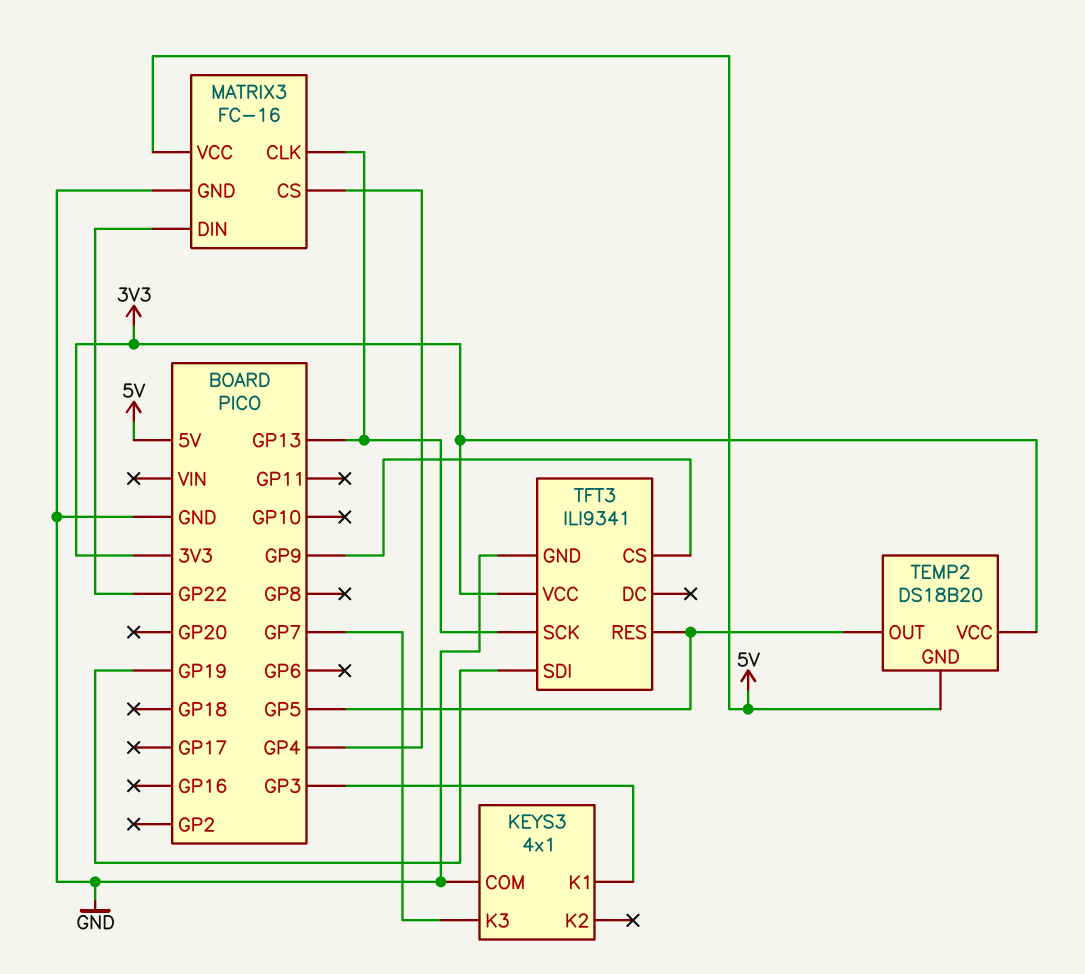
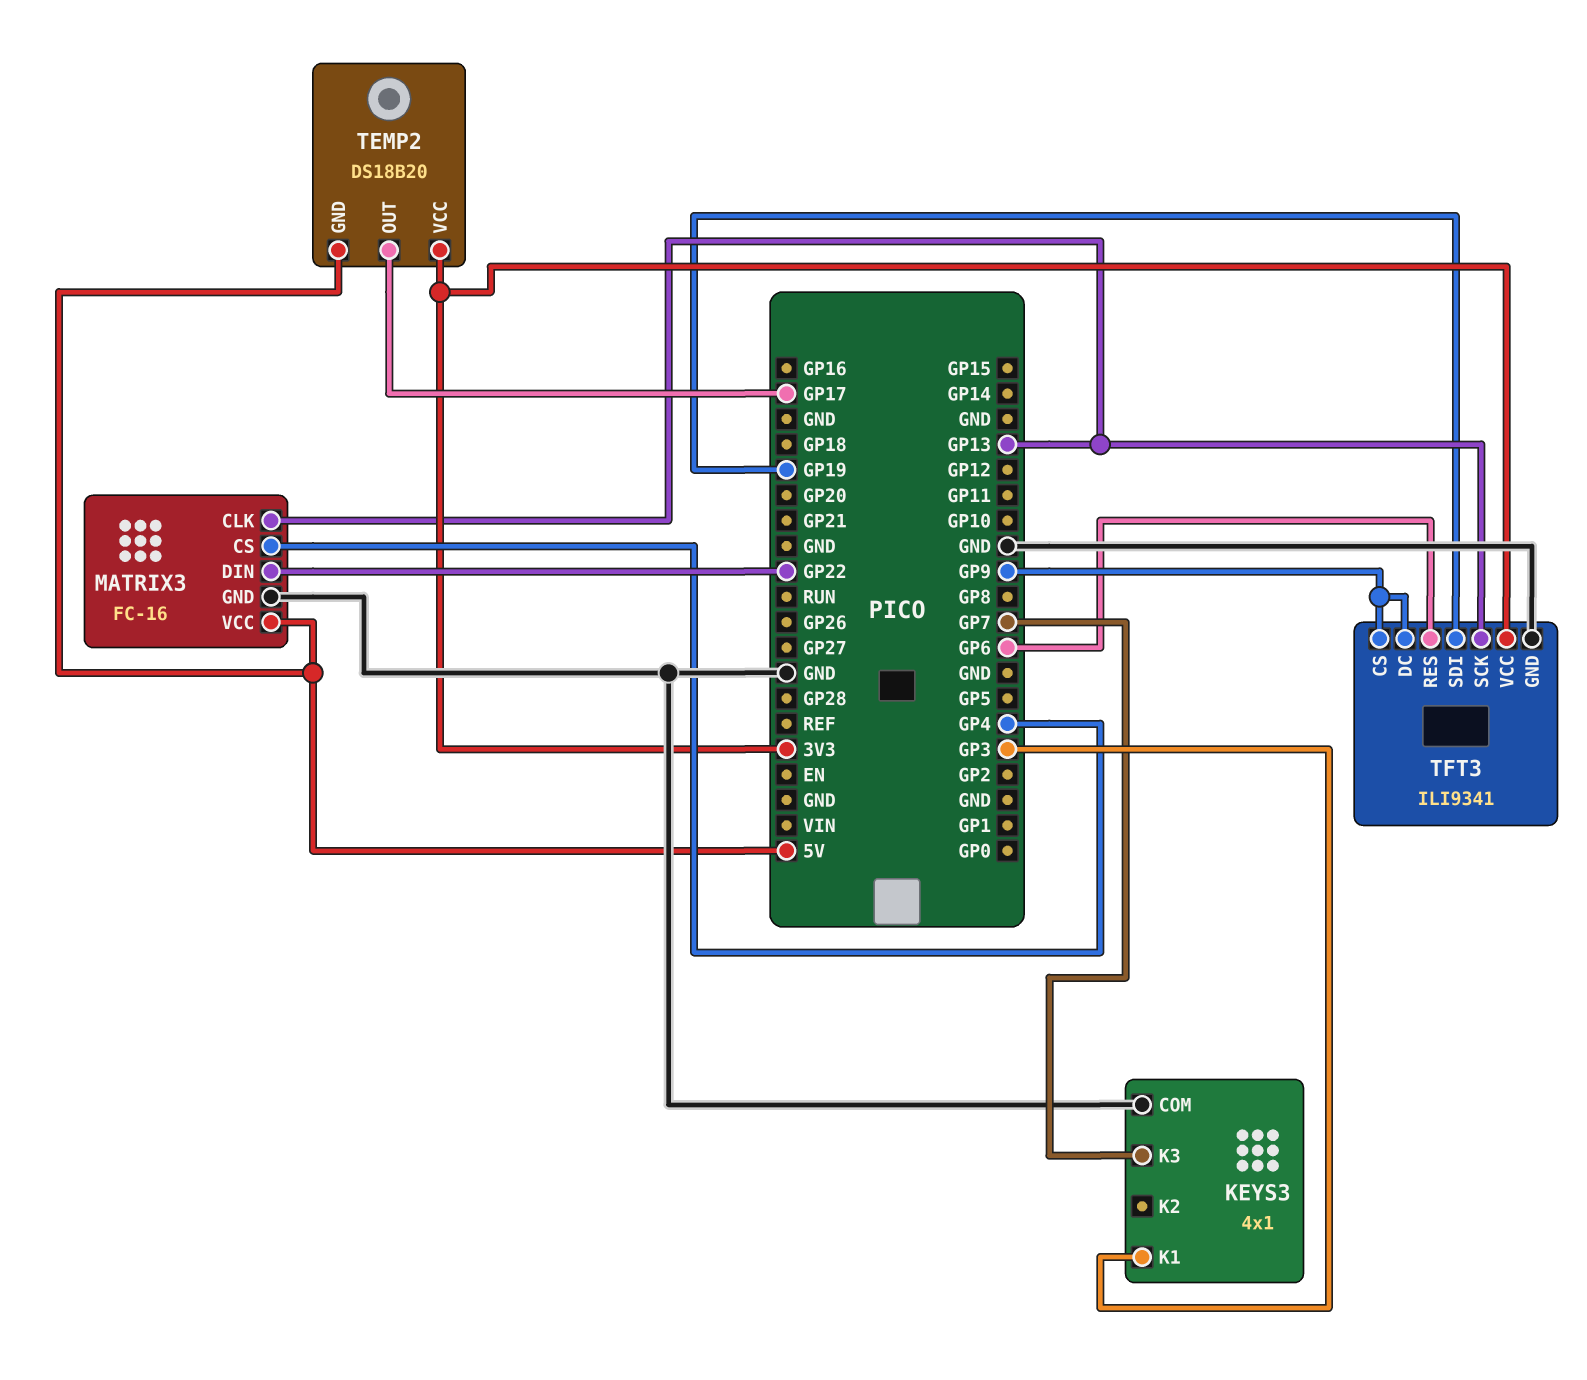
TEMP2 pin OUT: GP5 -> GP17
TFT3 pin DC: none -> GP9
TFT3 pin RES: GP5 -> GP6

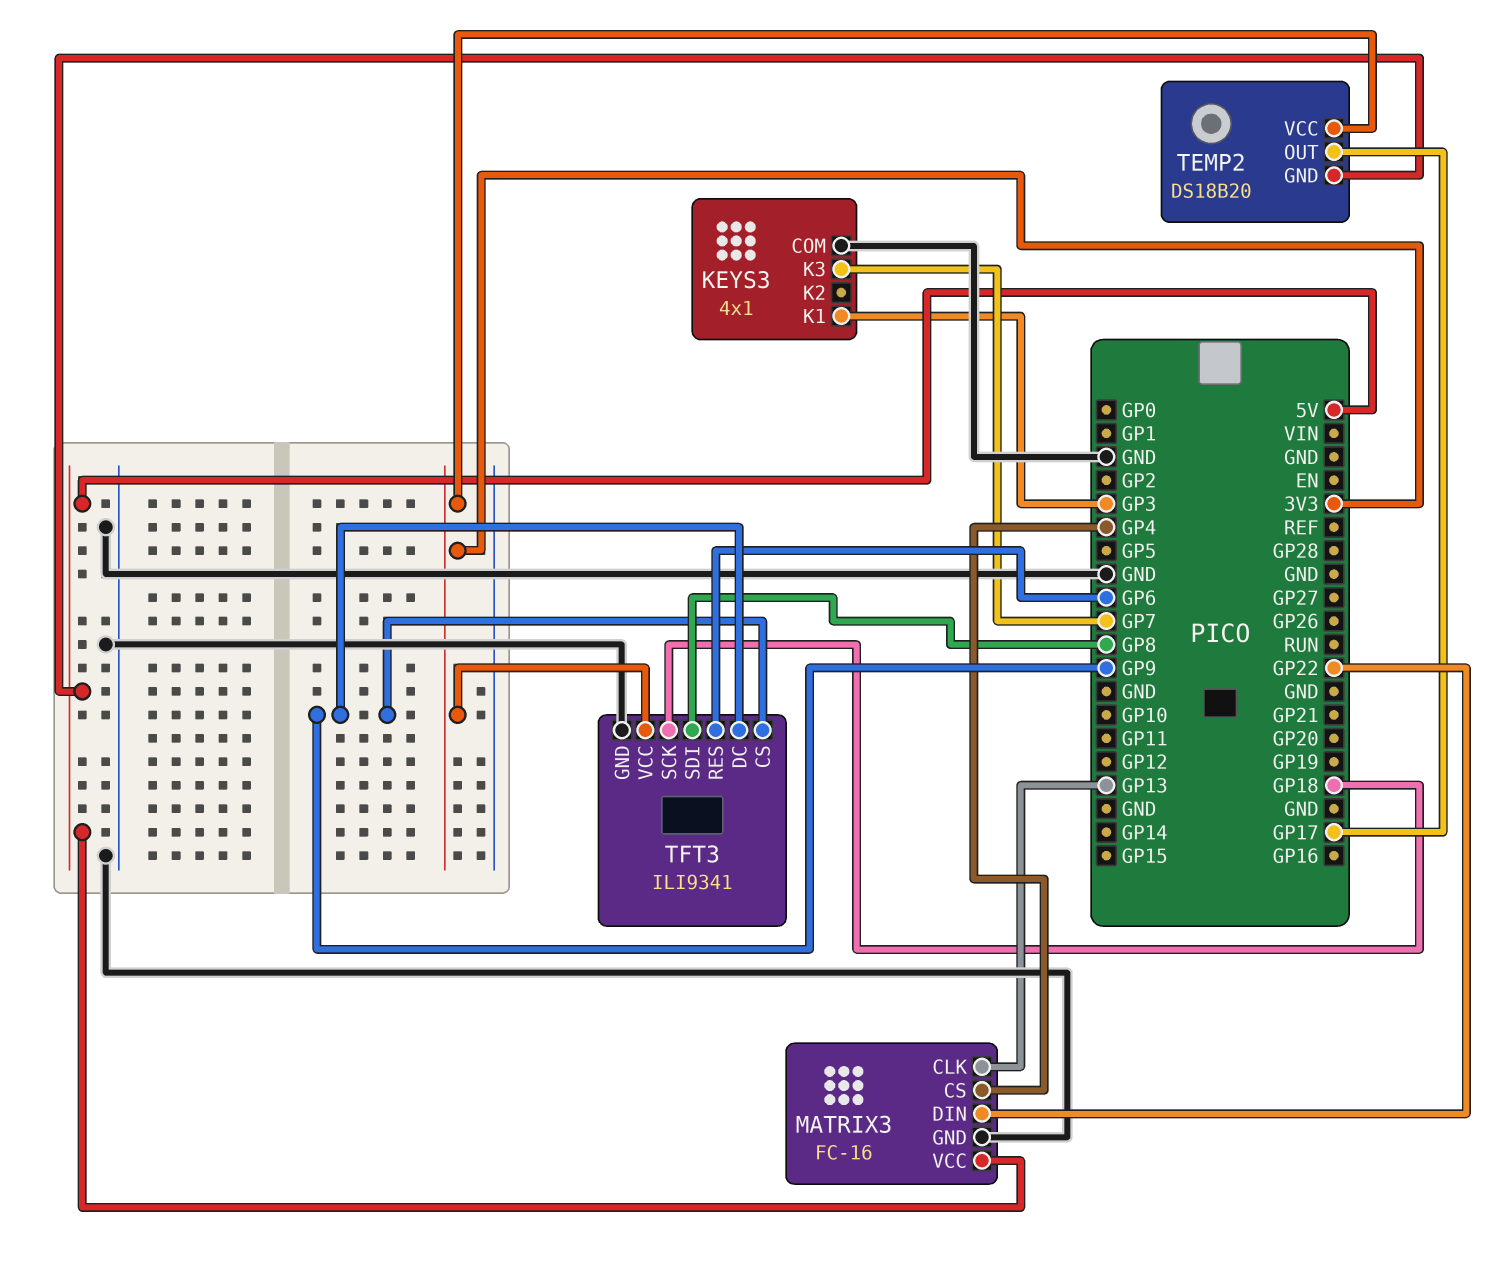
TFT3 pin SCK: GP13 -> GP18
TFT3 pin SDI: GP19 -> GP8

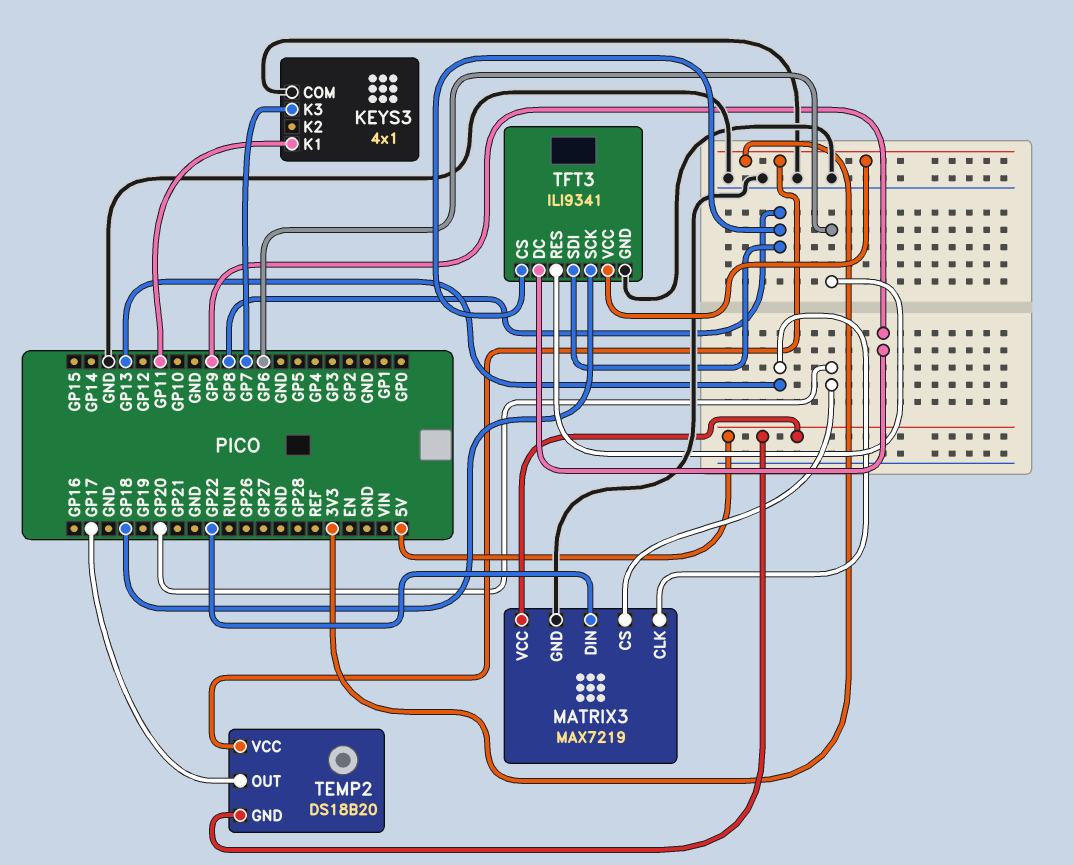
KEYS3 pin K1: GP3 -> GP11
MATRIX3: FC-16 -> MAX7219
MATRIX3 pin CS: GP4 -> GP20
TFT3 pin CS: GP9 -> GP8

